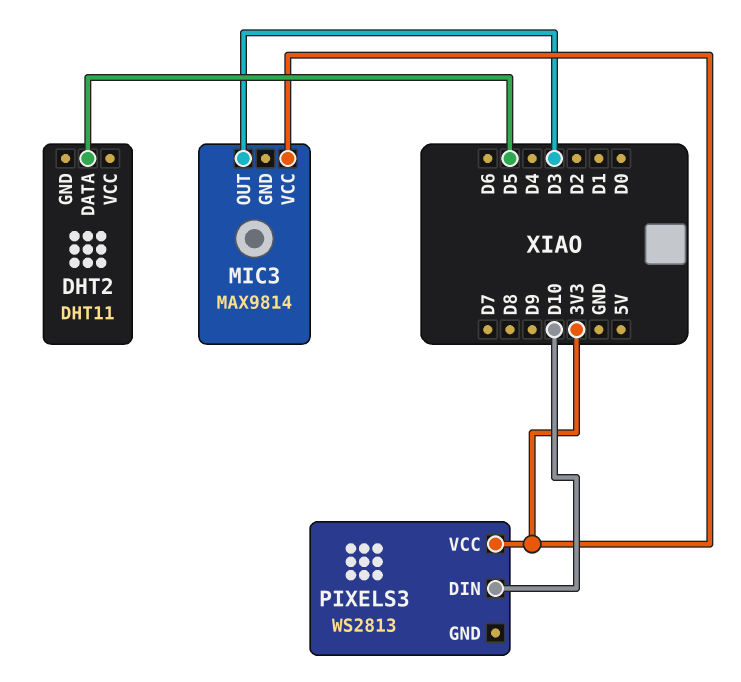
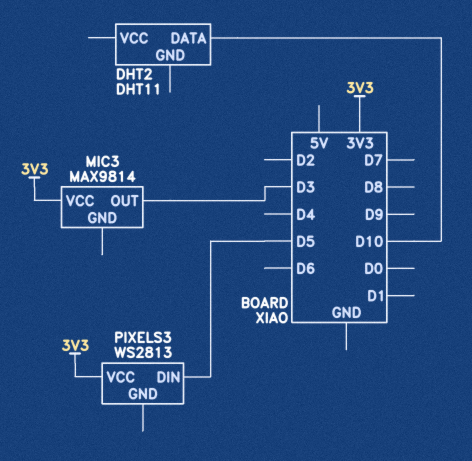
DHT2 pin DATA: D5 -> D10
PIXELS3 pin DIN: D10 -> D5

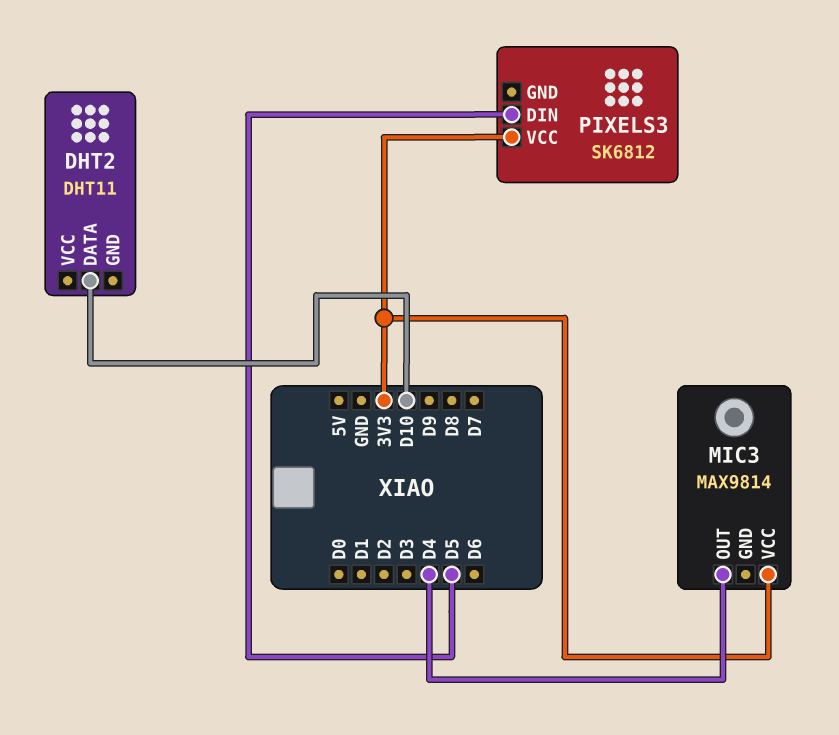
MIC3 pin OUT: D3 -> D4
PIXELS3: WS2813 -> SK6812

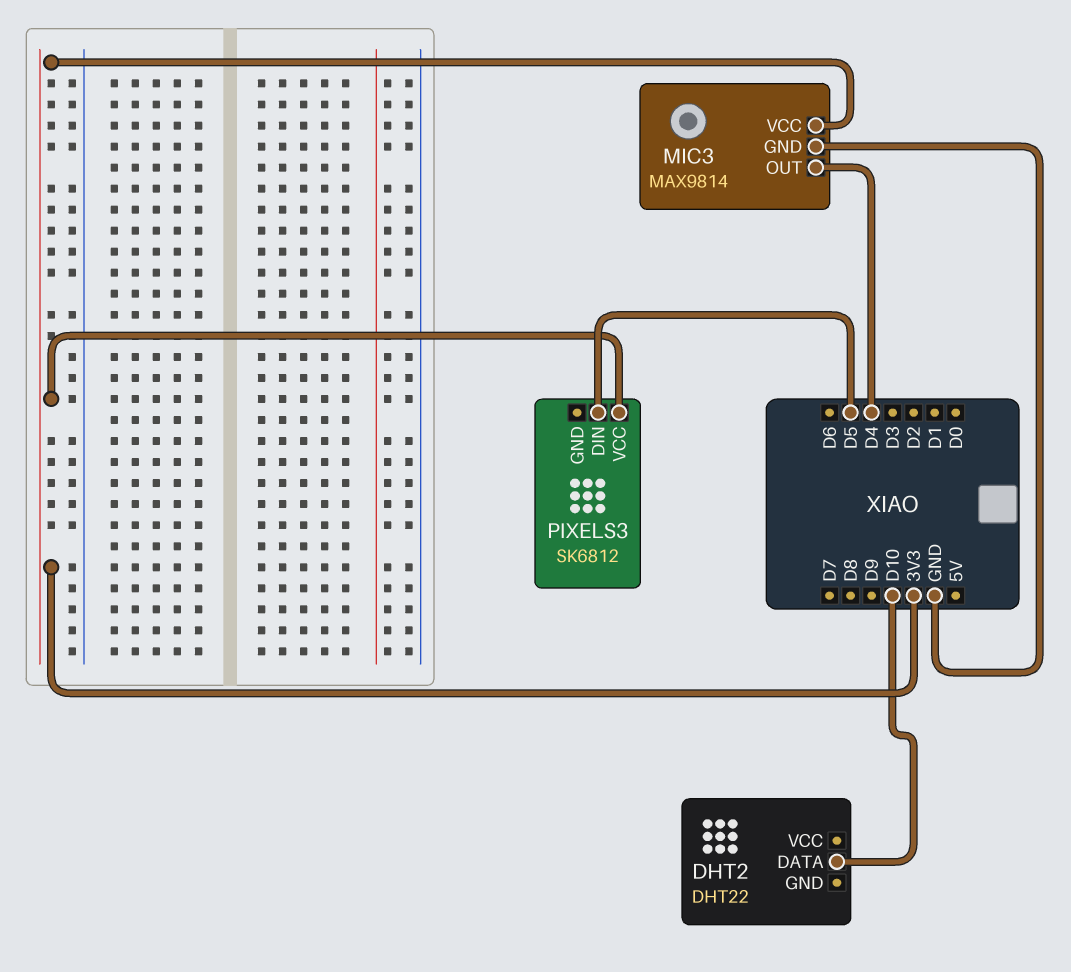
DHT2: DHT11 -> DHT22
MIC3 pin GND: none -> GND

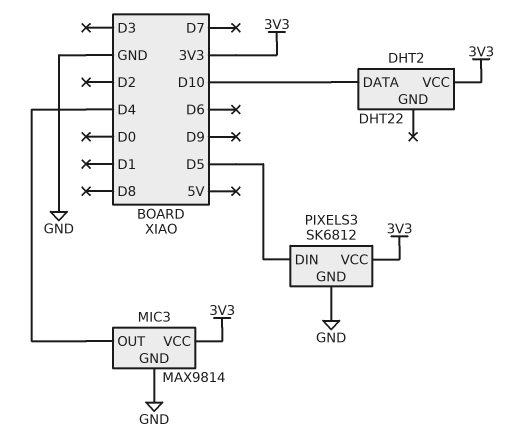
DHT2 pin VCC: none -> 3V3
PIXELS3 pin GND: none -> GND

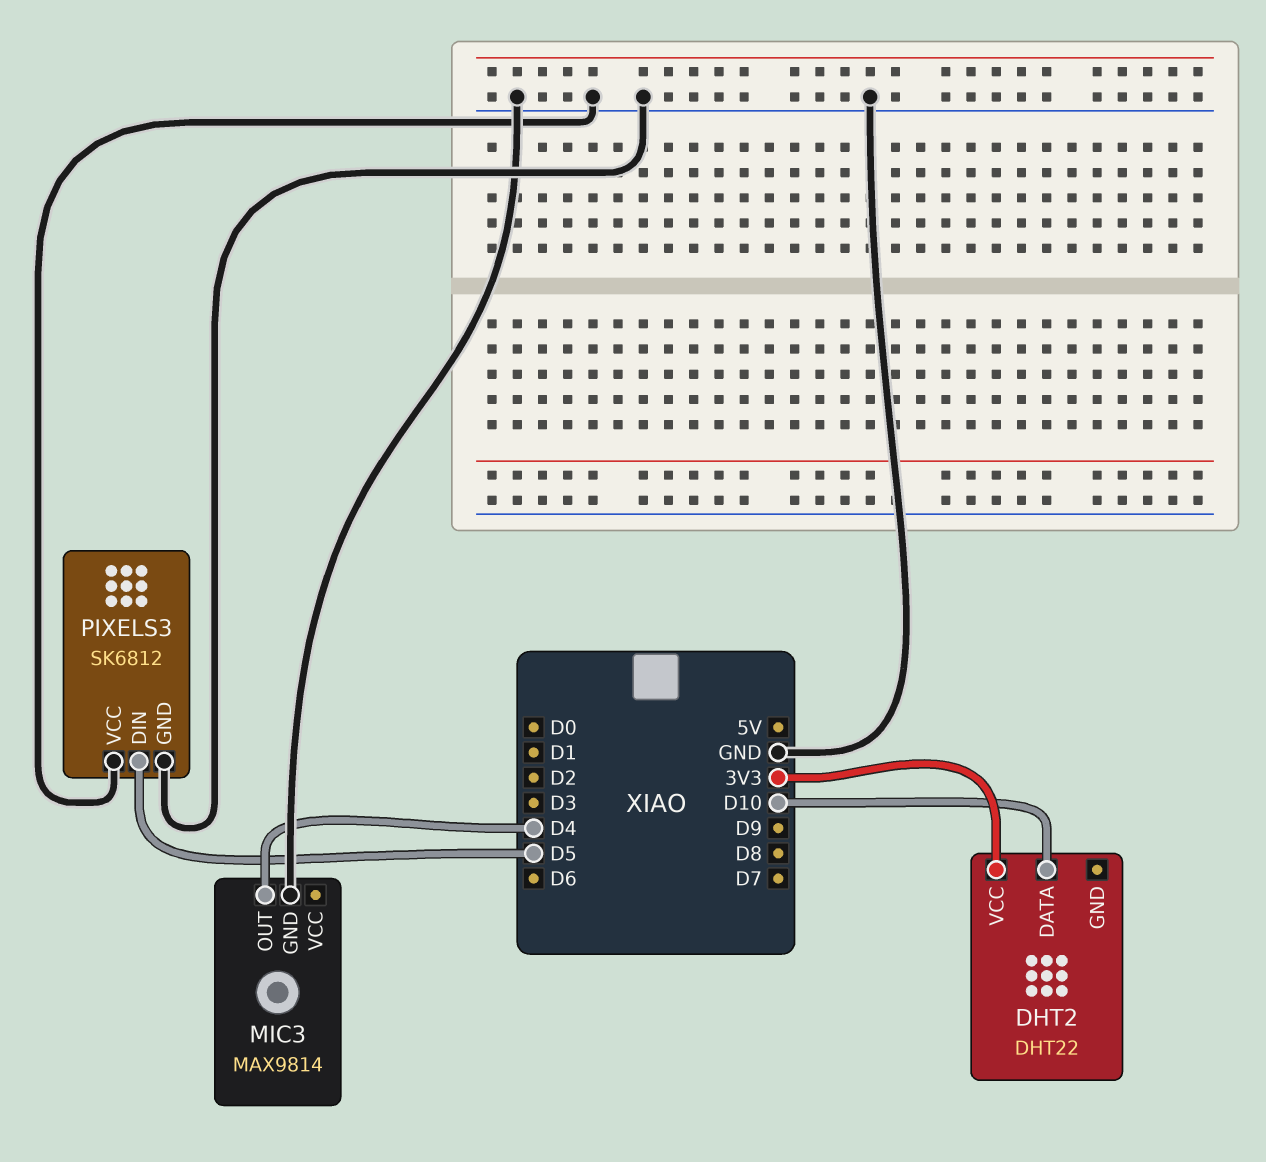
MIC3 pin VCC: 3V3 -> none
PIXELS3 pin VCC: 3V3 -> GND

